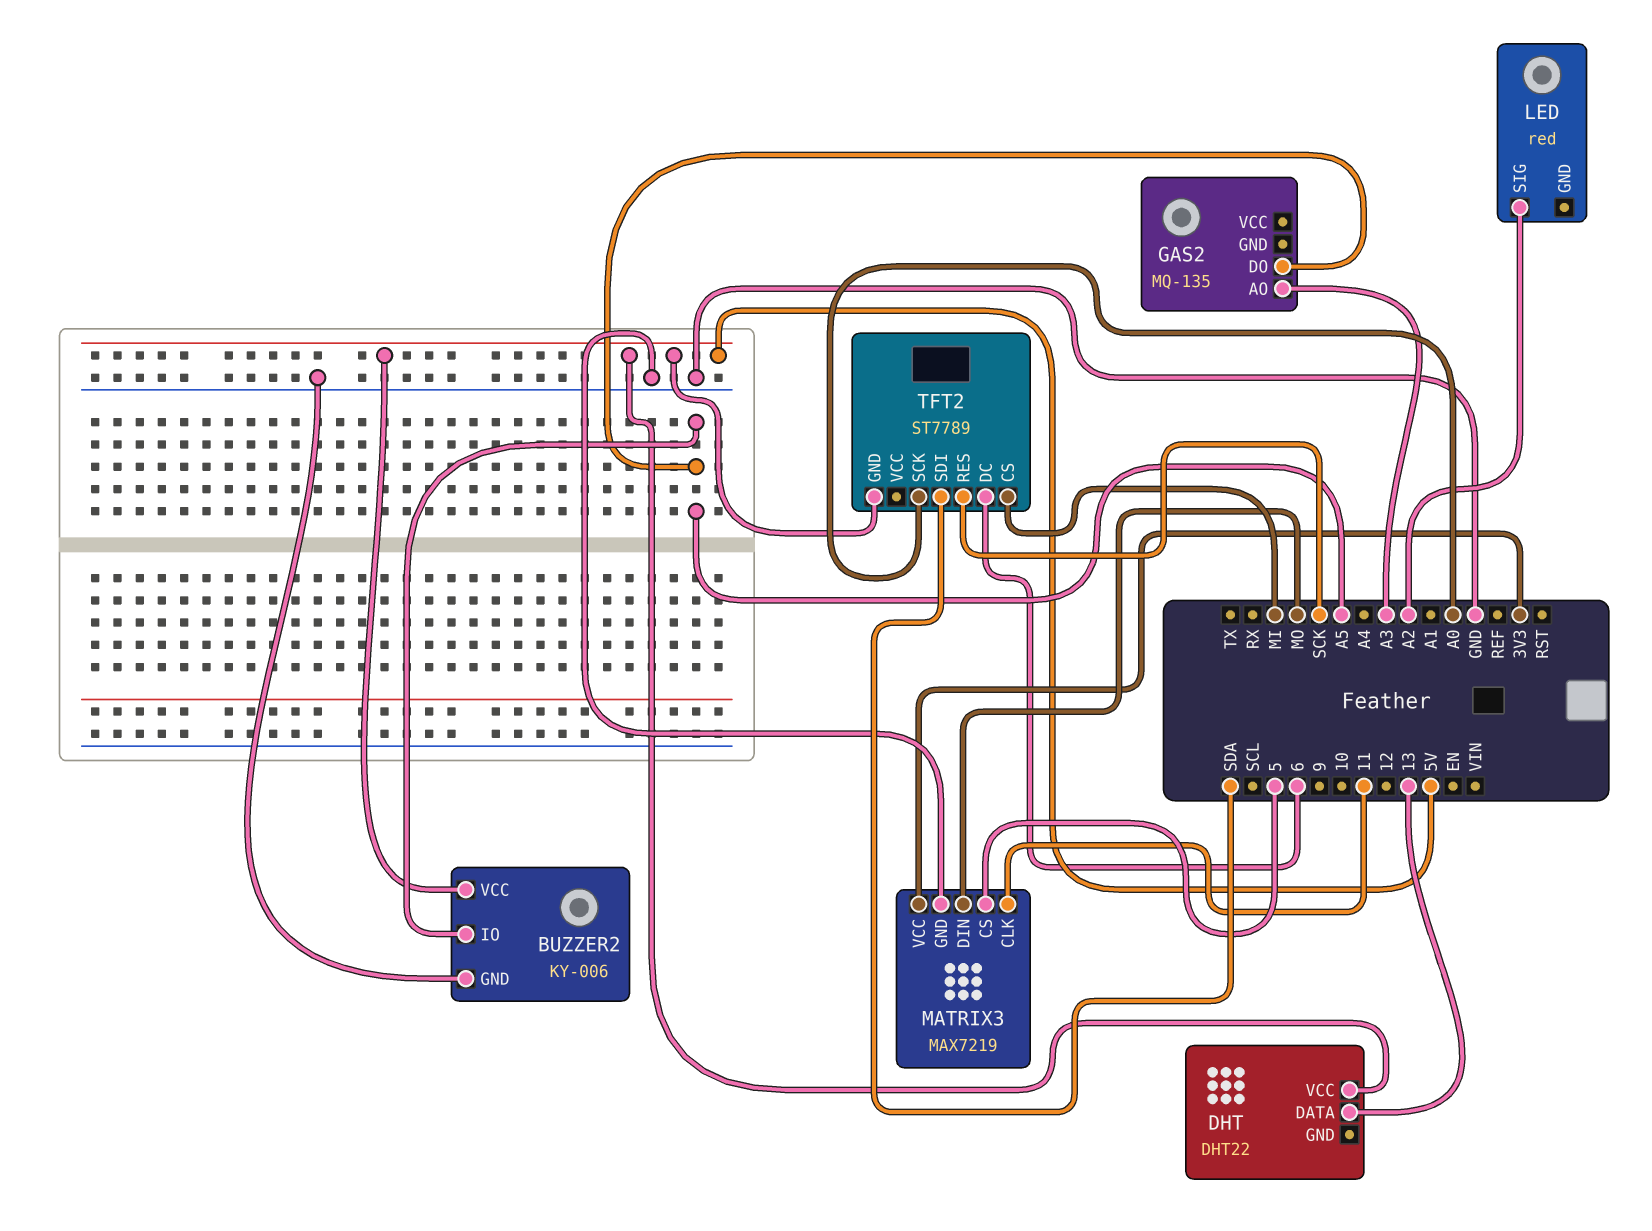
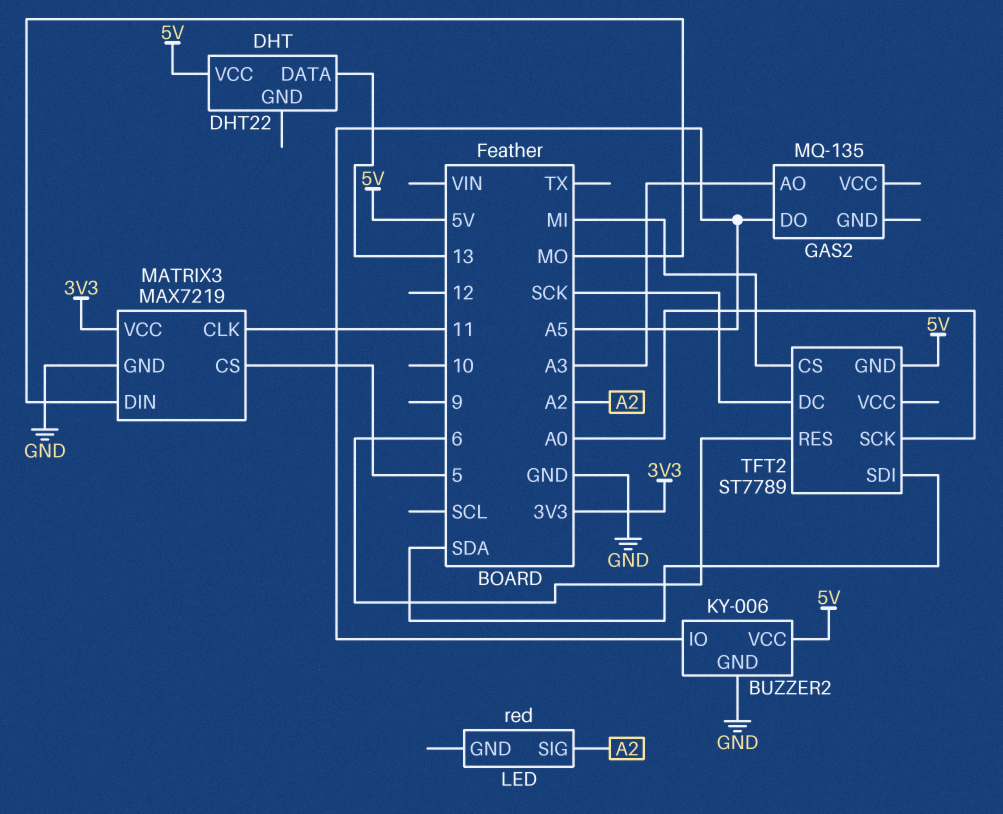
TFT2 pin DC: 6 -> SCK
TFT2 pin RES: SCK -> 6

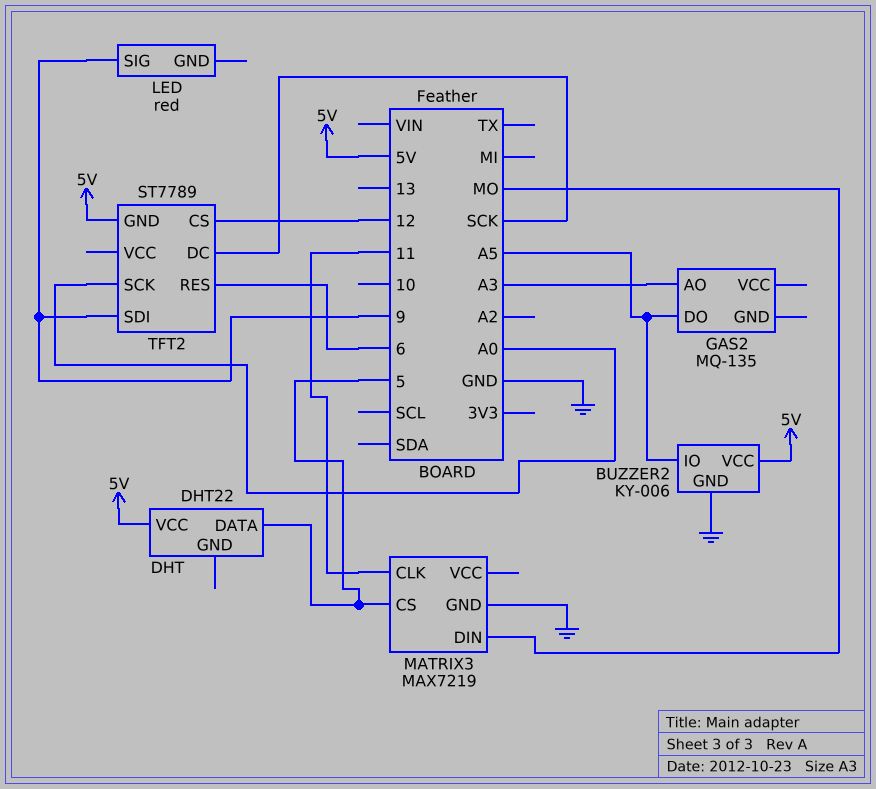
DHT pin DATA: 13 -> 5
LED pin SIG: A2 -> 9
MATRIX3 pin VCC: 3V3 -> none
TFT2 pin CS: MI -> 12
TFT2 pin SDI: SDA -> 9

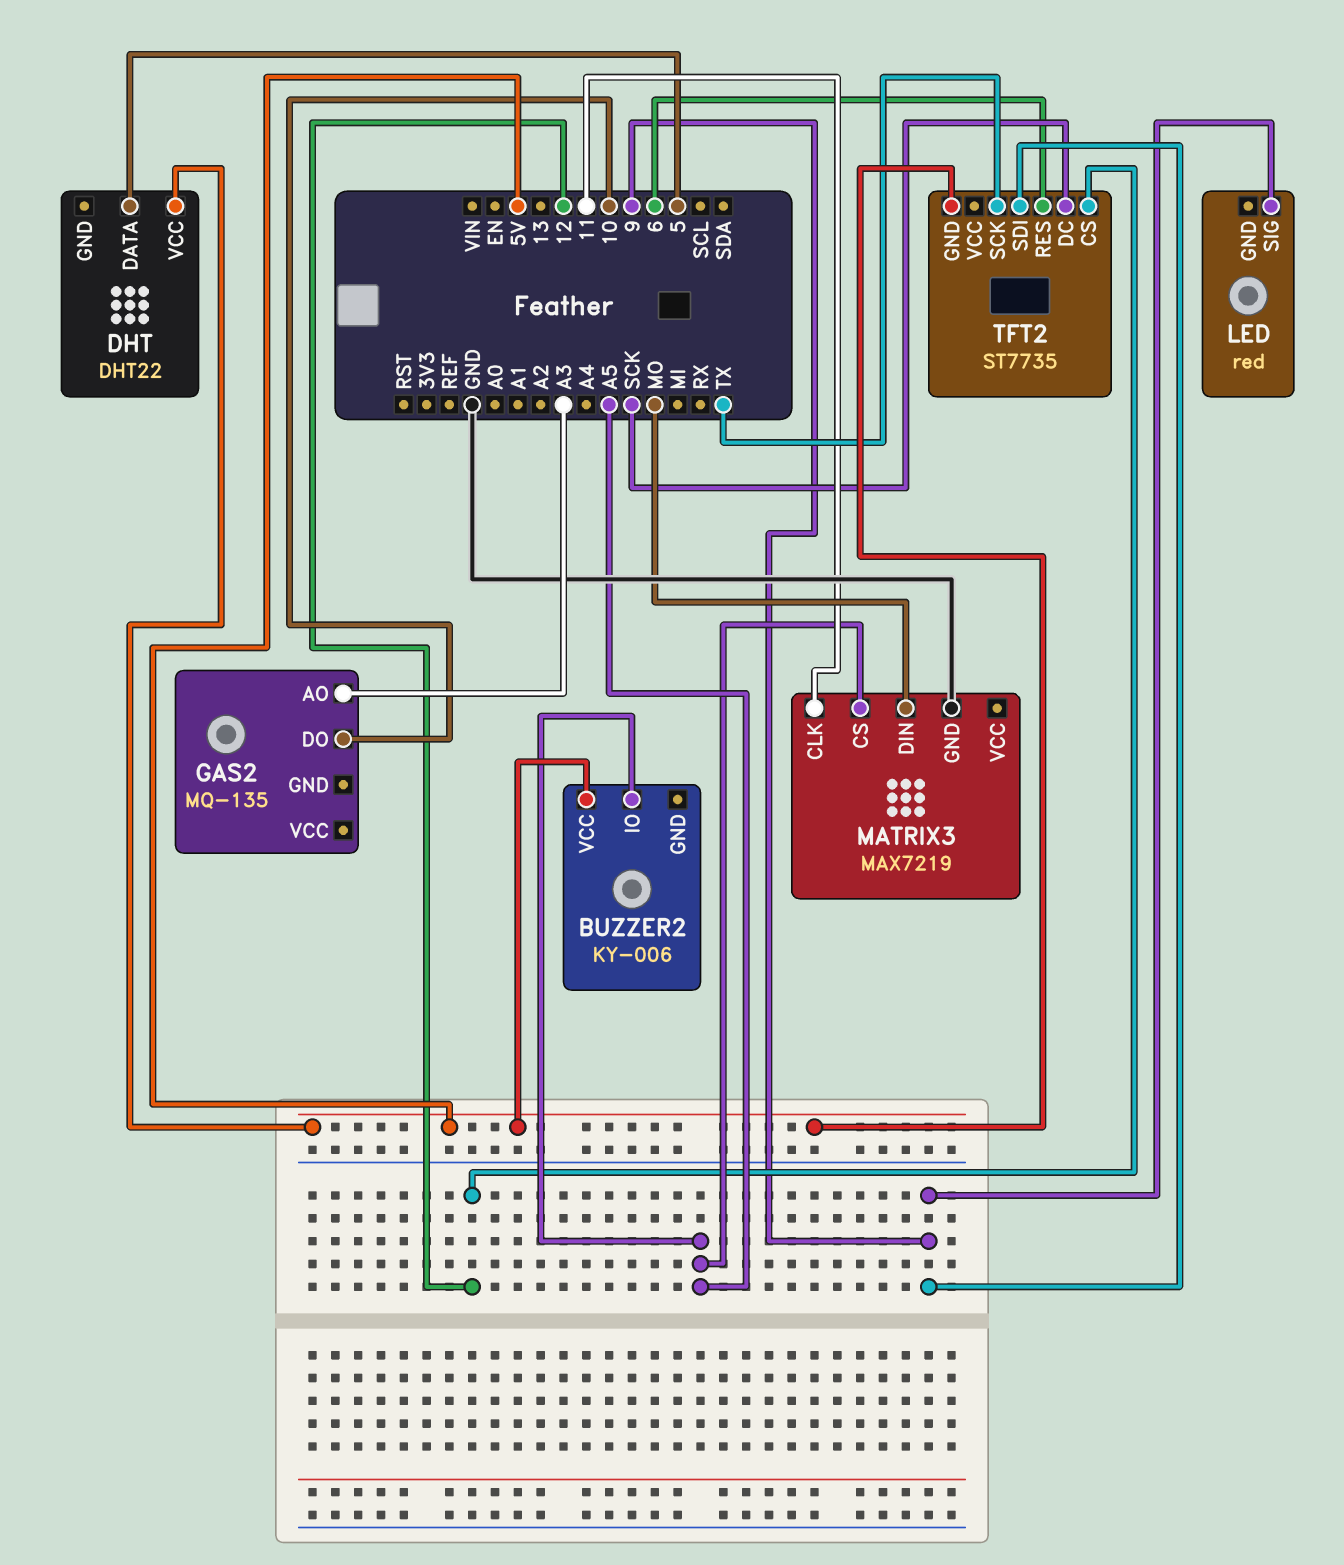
BUZZER2 pin GND: GND -> none
GAS2 pin DO: A5 -> 10
MATRIX3 pin CS: 5 -> A5
TFT2: ST7789 -> ST7735
TFT2 pin SCK: A0 -> TX

